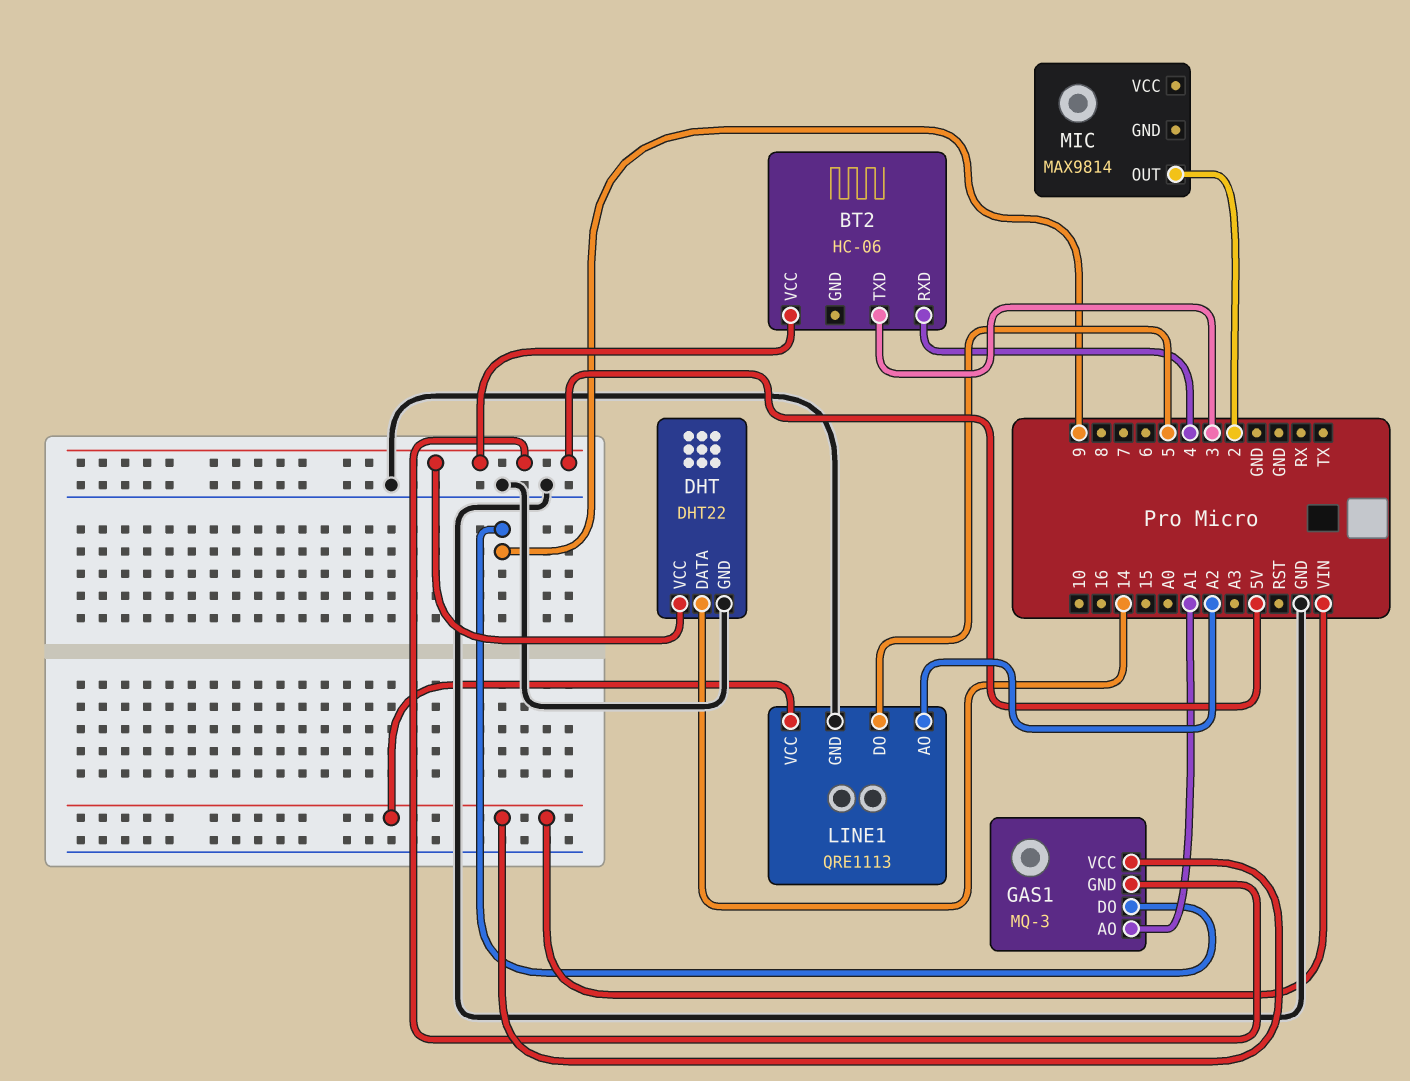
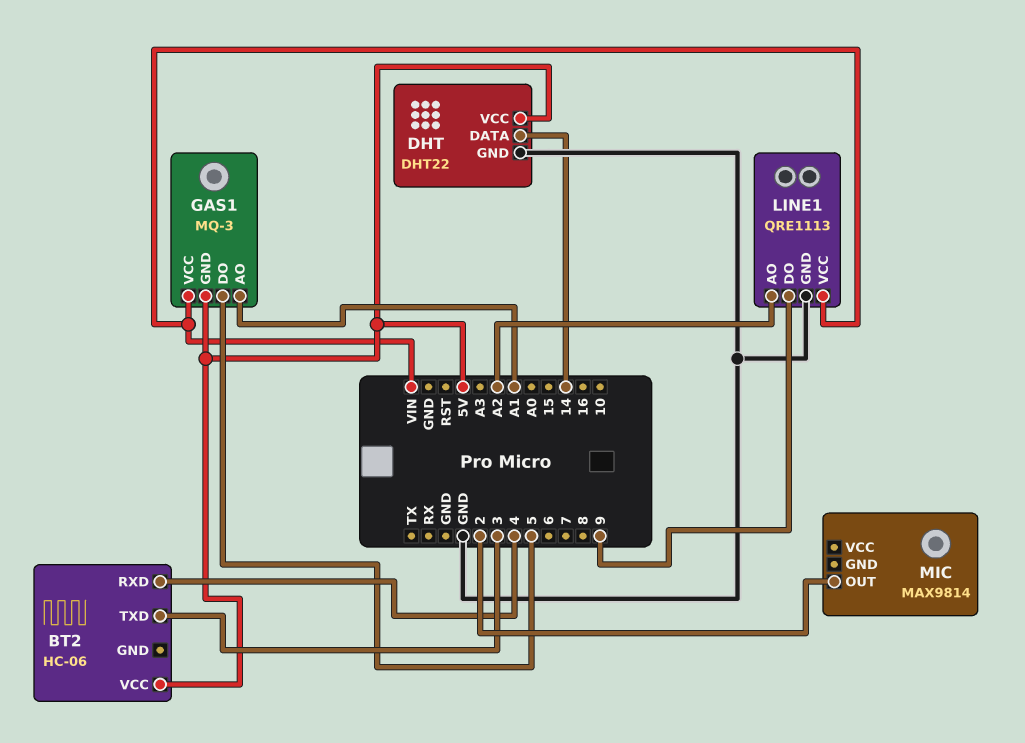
GAS1 pin DO: 9 -> 5
LINE1 pin DO: 5 -> 9

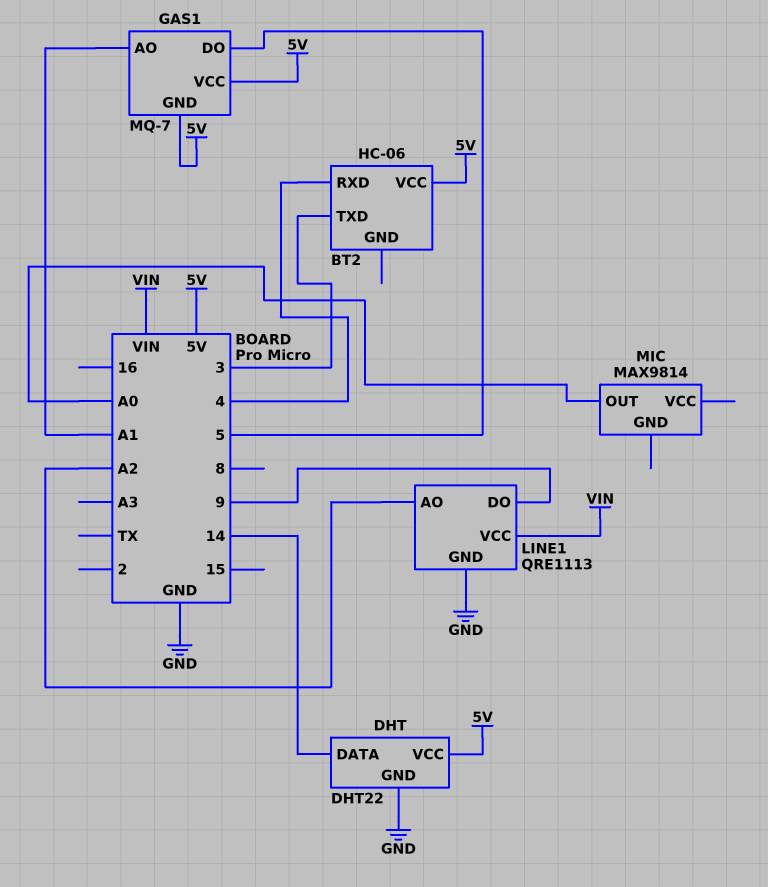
GAS1: MQ-3 -> MQ-7
GAS1 pin VCC: VIN -> 5V
MIC pin OUT: 2 -> A0

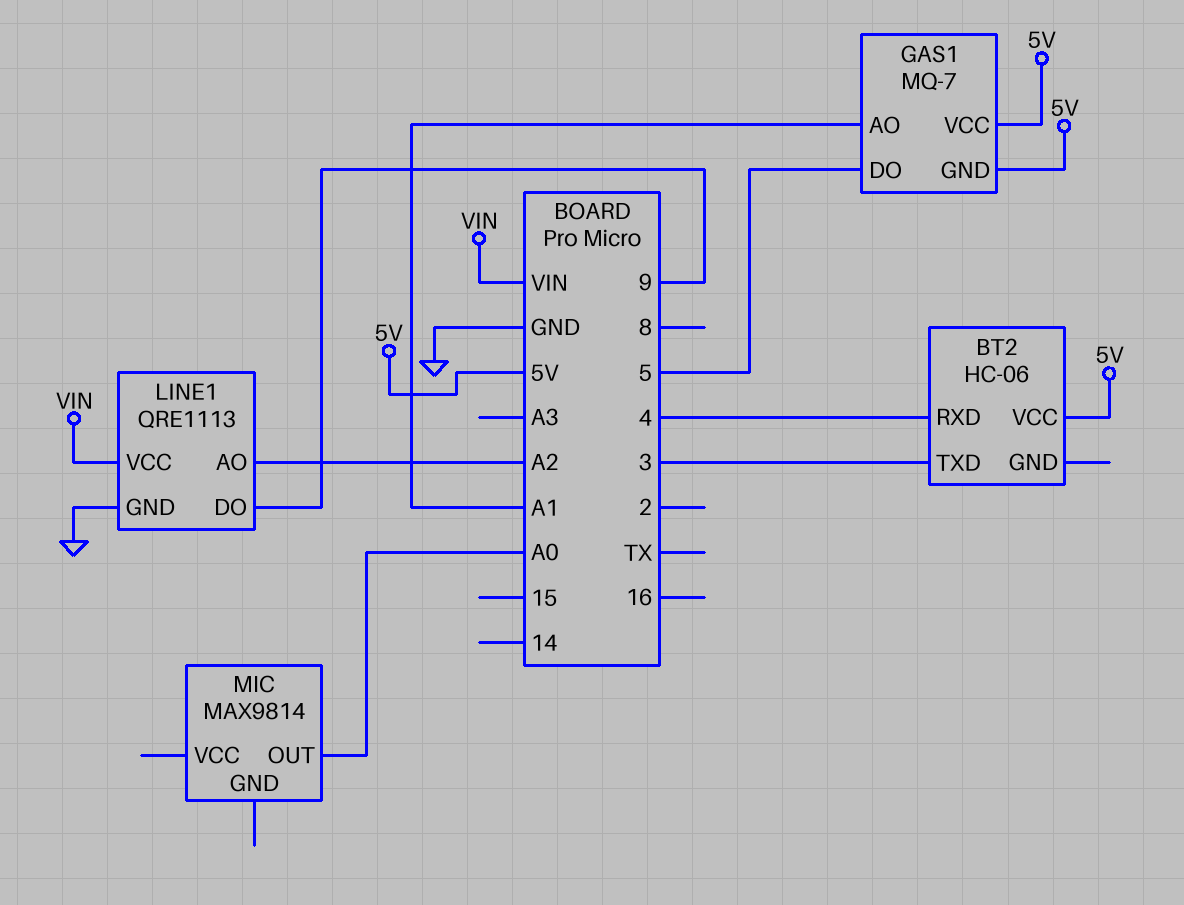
DHT: DHT22 -> none
DHT pin DATA: 14 -> none
DHT pin GND: GND -> none
DHT pin VCC: 5V -> none

